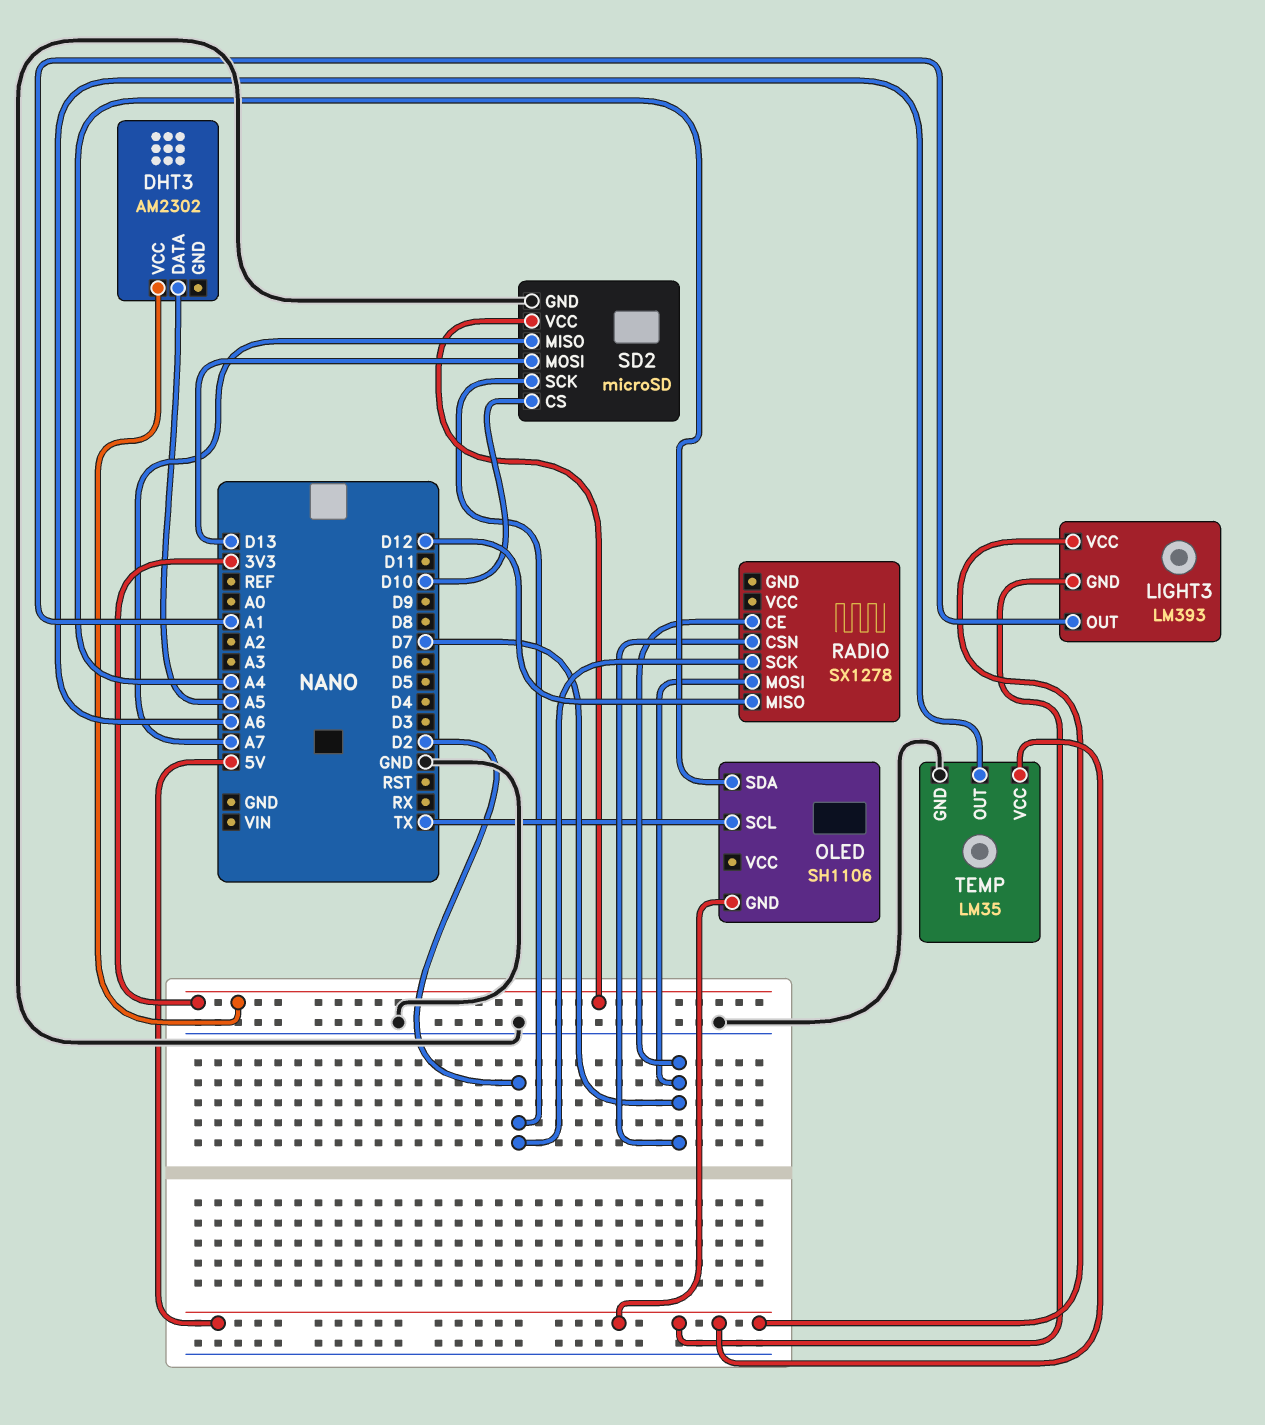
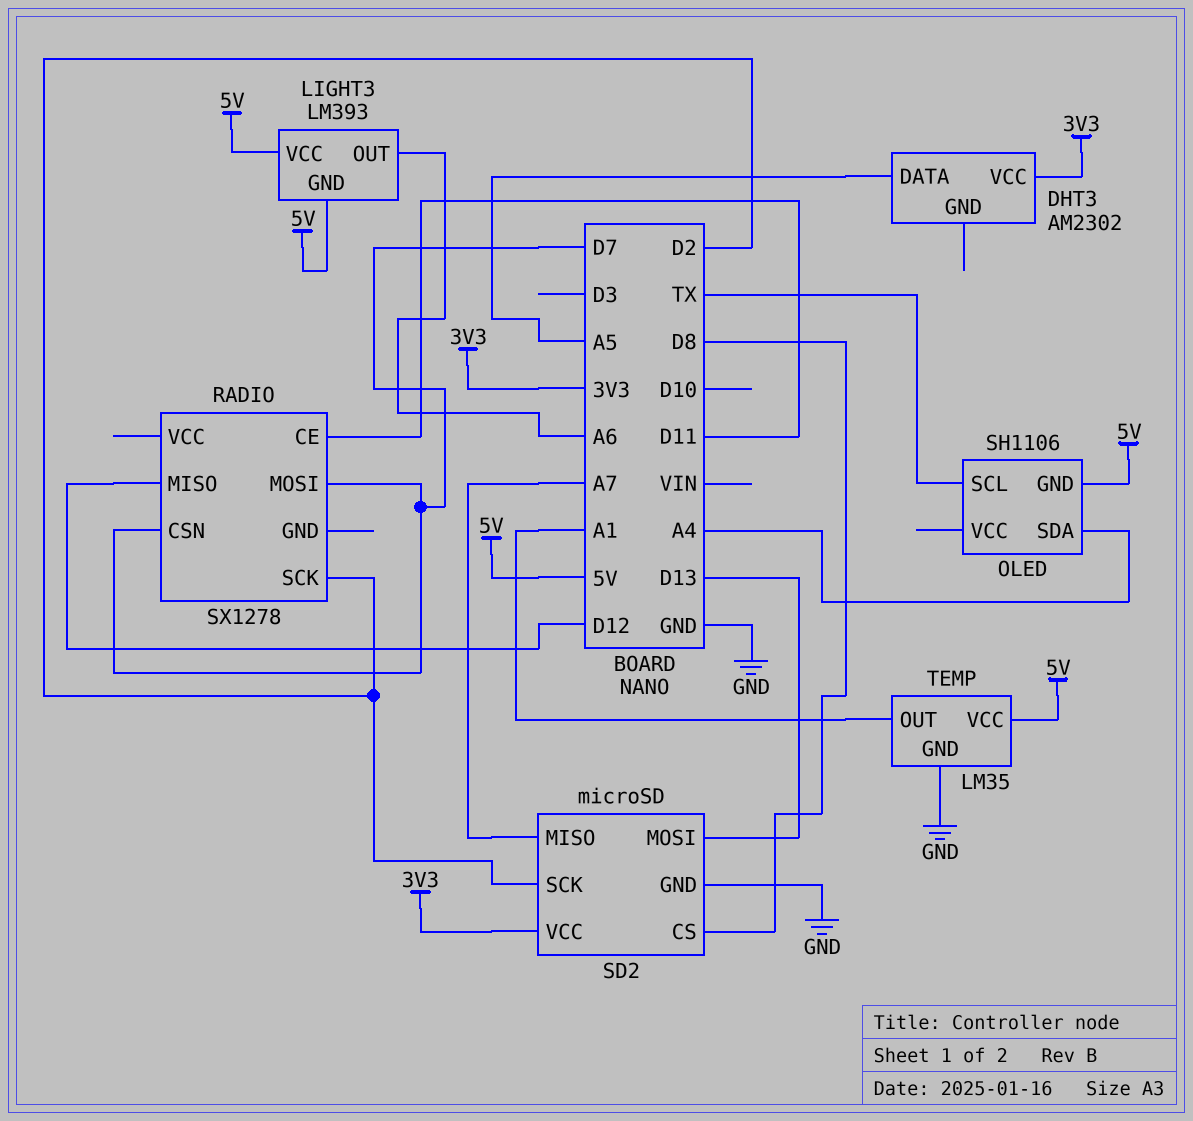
LIGHT3 pin OUT: A1 -> A6
RADIO pin CE: D7 -> D11
SD2 pin CS: D10 -> D8
TEMP pin OUT: A6 -> A1

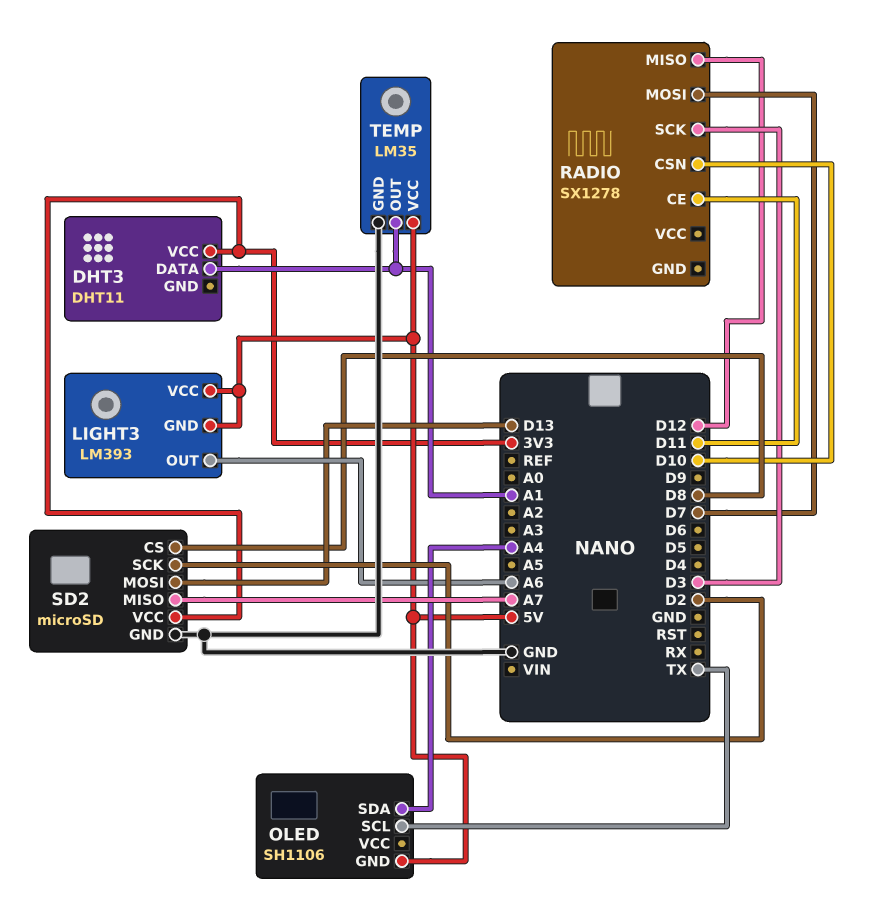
DHT3: AM2302 -> DHT11
DHT3 pin DATA: A5 -> A1
RADIO pin CSN: D7 -> D10
RADIO pin SCK: D2 -> D3

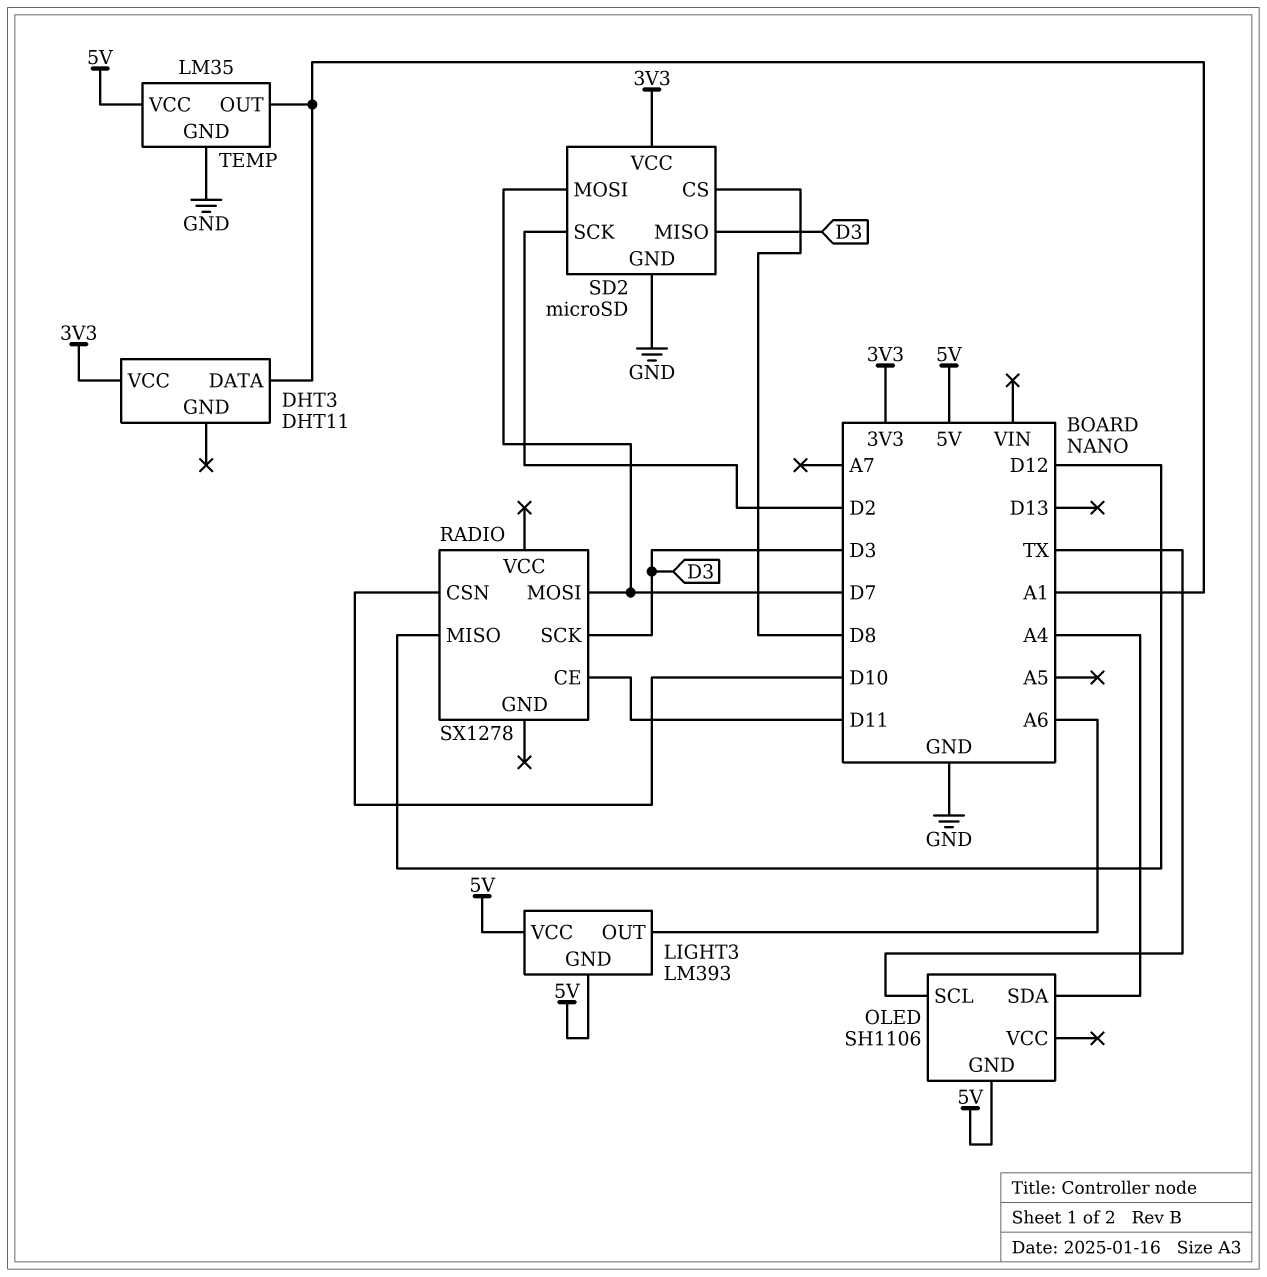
SD2 pin MISO: A7 -> D3
SD2 pin MOSI: D13 -> D7

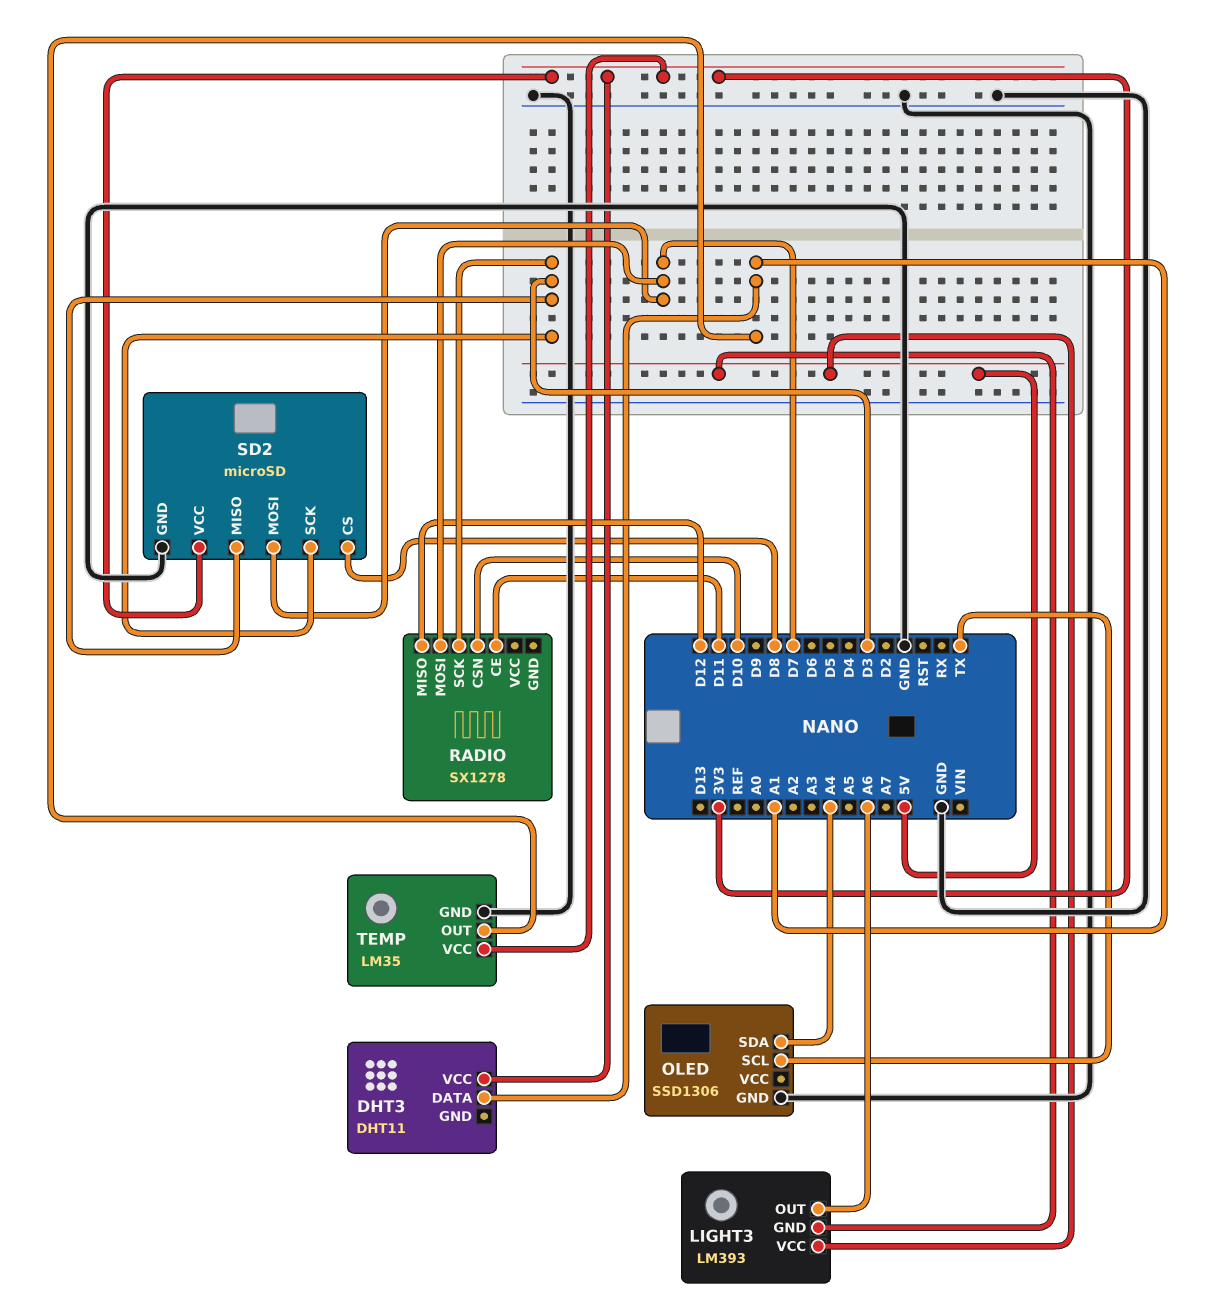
OLED: SH1106 -> SSD1306
OLED pin GND: 5V -> GND
SD2 pin SCK: D2 -> D3
TEMP pin VCC: 5V -> 3V3

